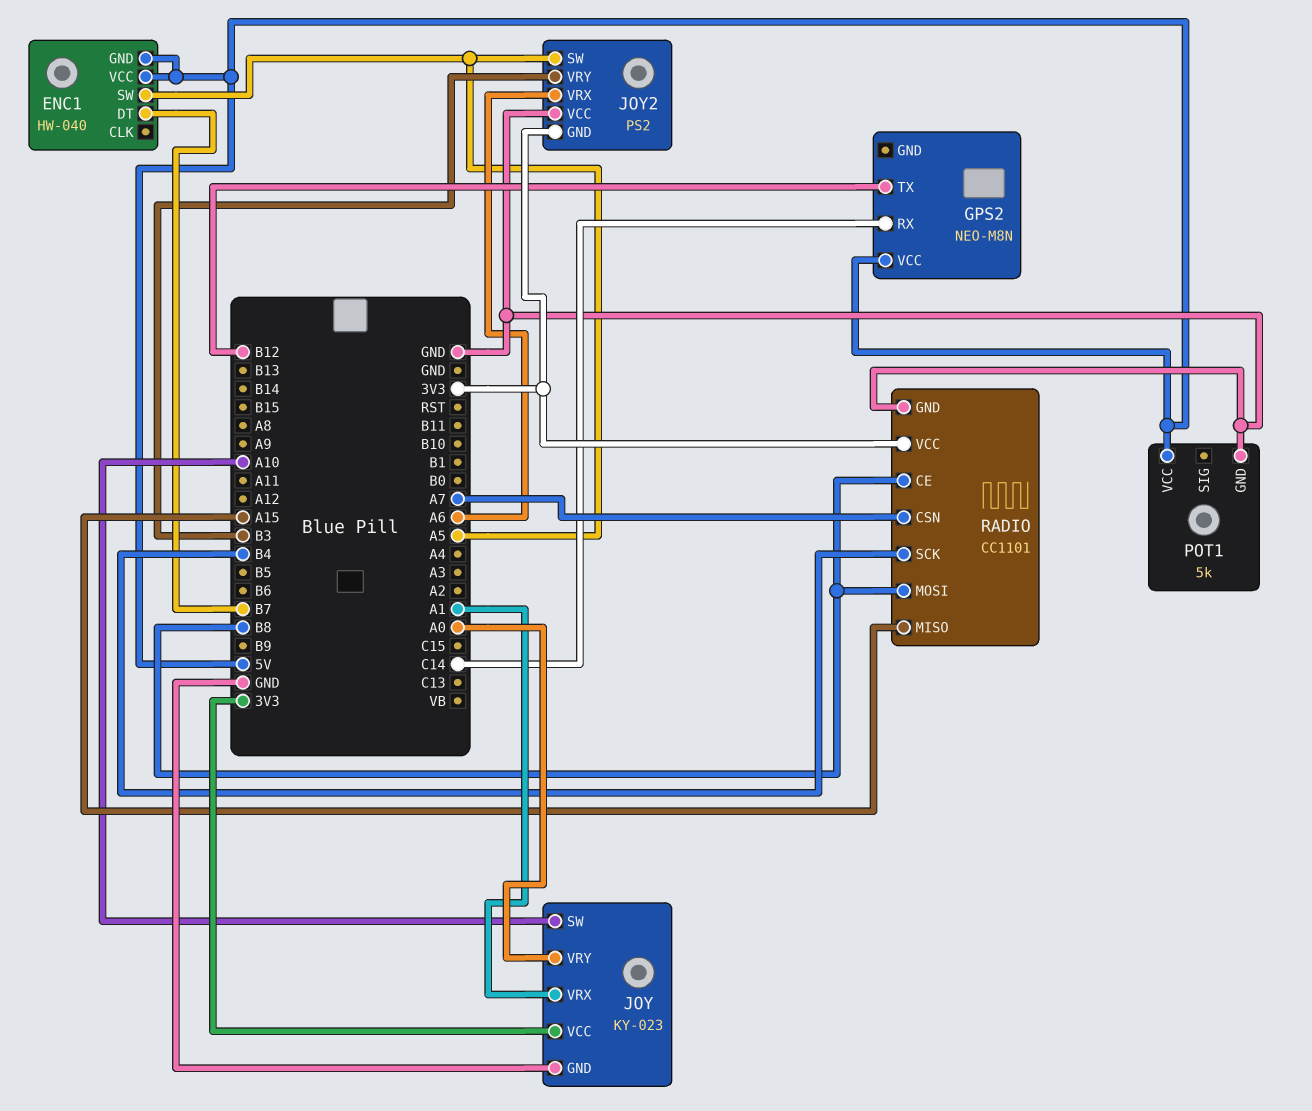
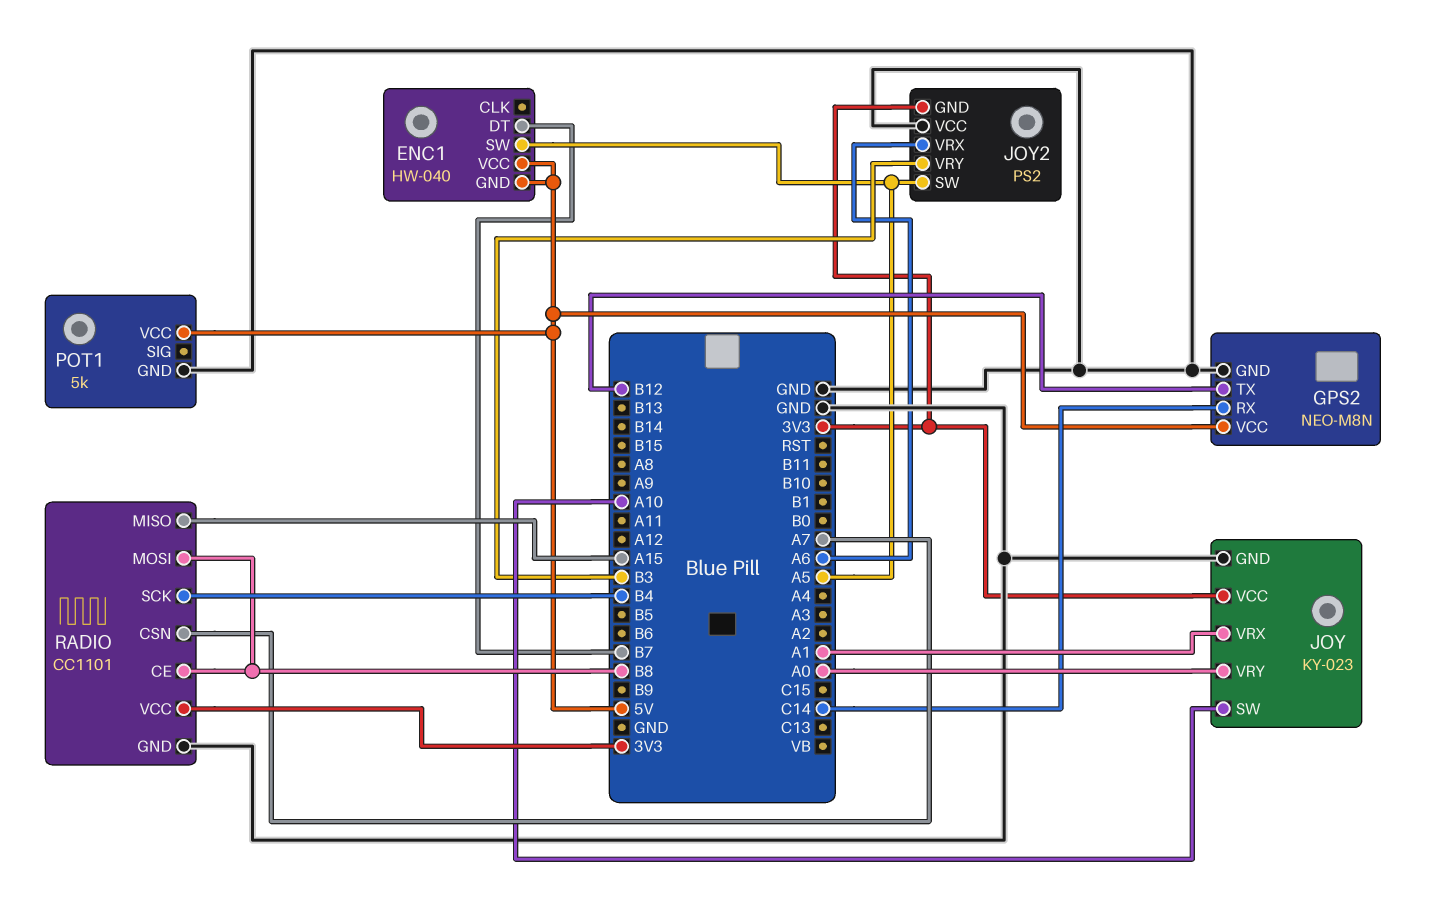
GPS2 pin GND: none -> GND

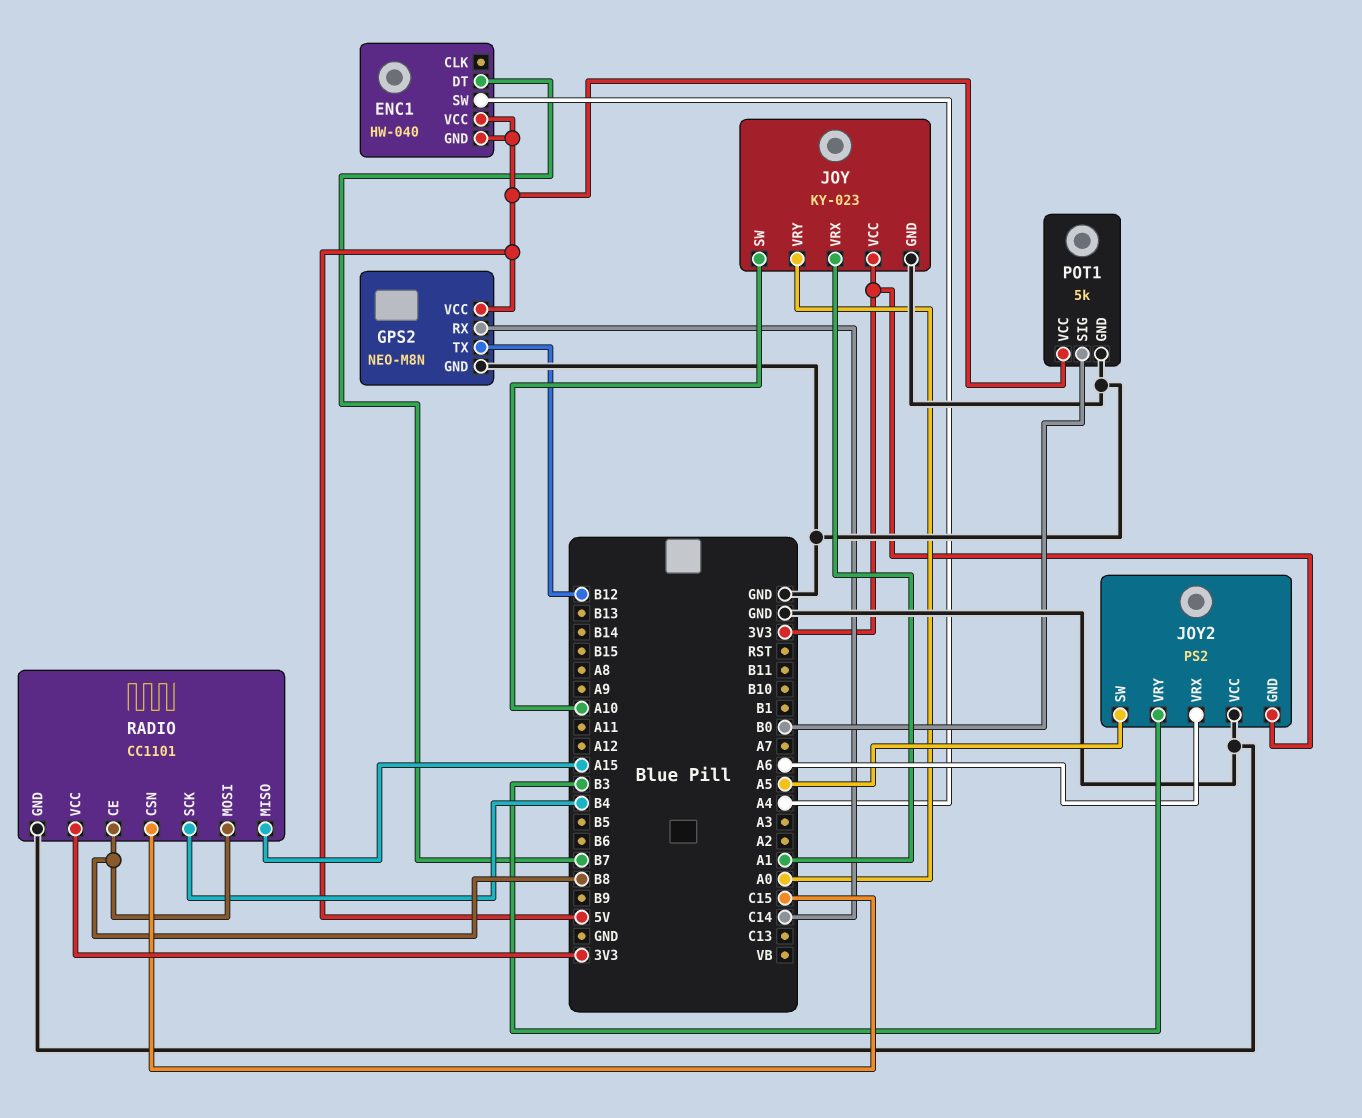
ENC1 pin SW: A5 -> A4
POT1 pin SIG: none -> B0
RADIO pin CSN: A7 -> C15

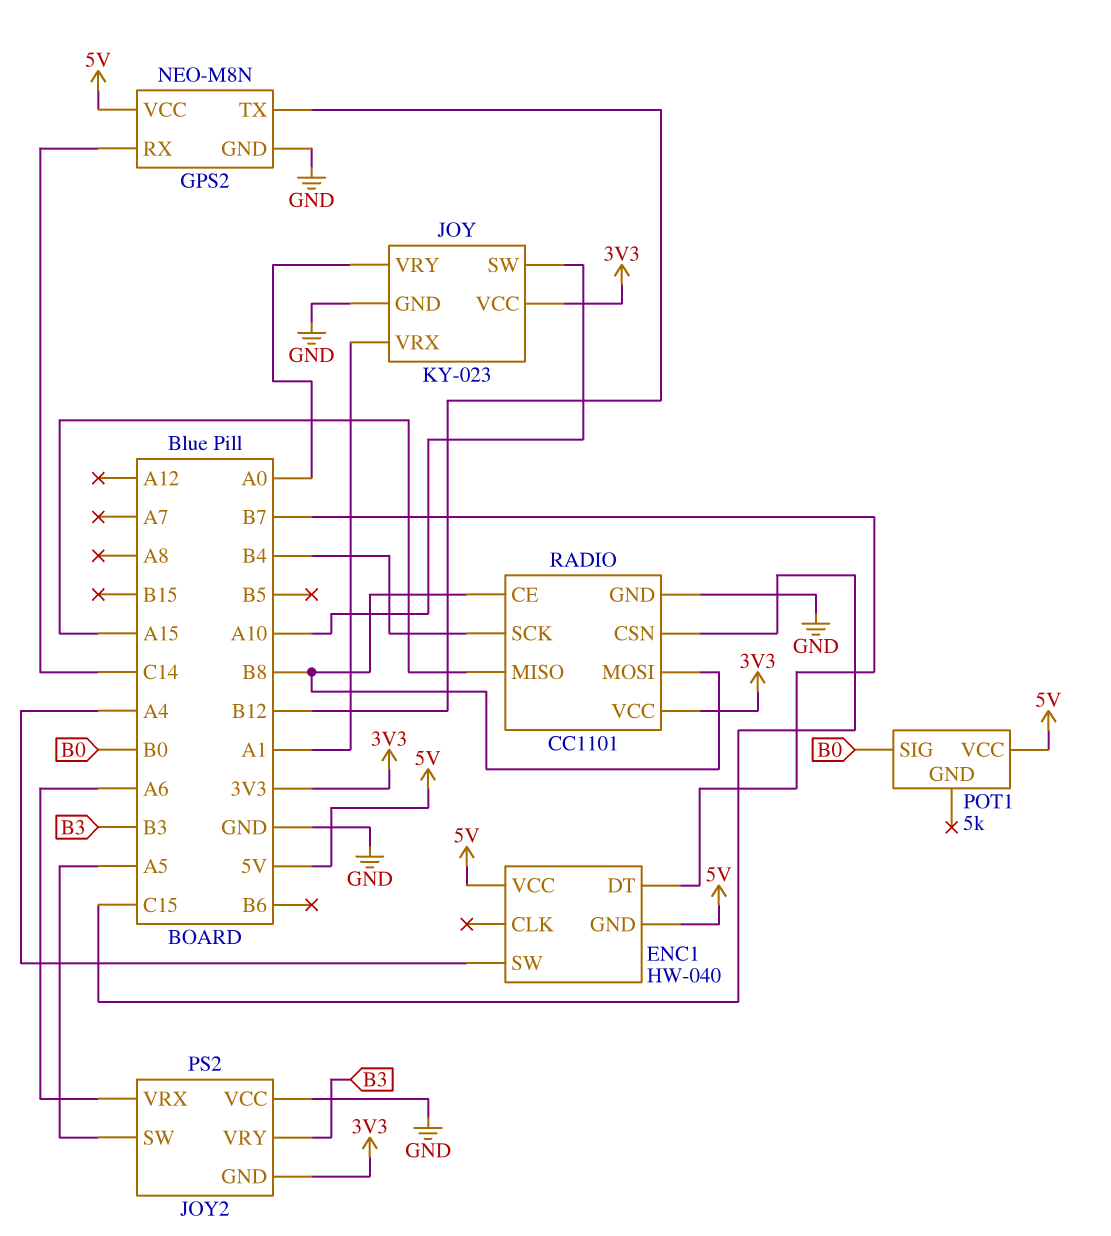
POT1 pin GND: GND -> none

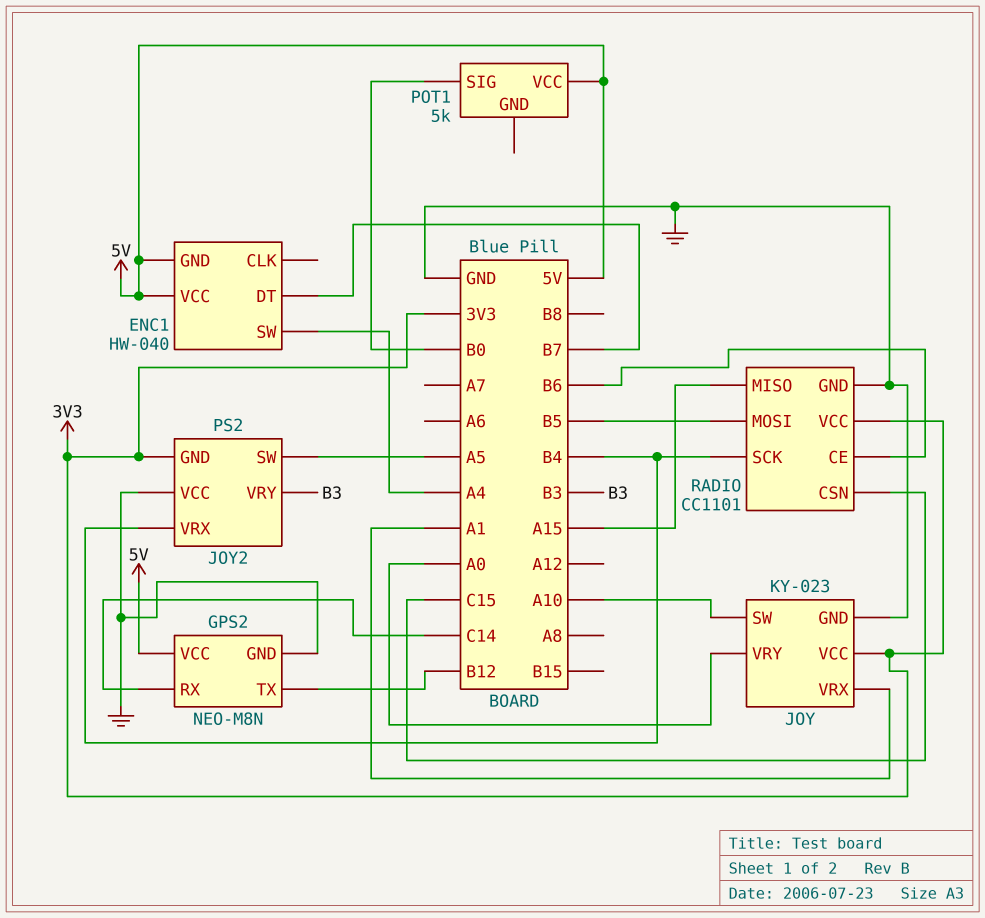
JOY2 pin VRX: A6 -> B4
RADIO pin CE: B8 -> B6
RADIO pin MOSI: B8 -> B5

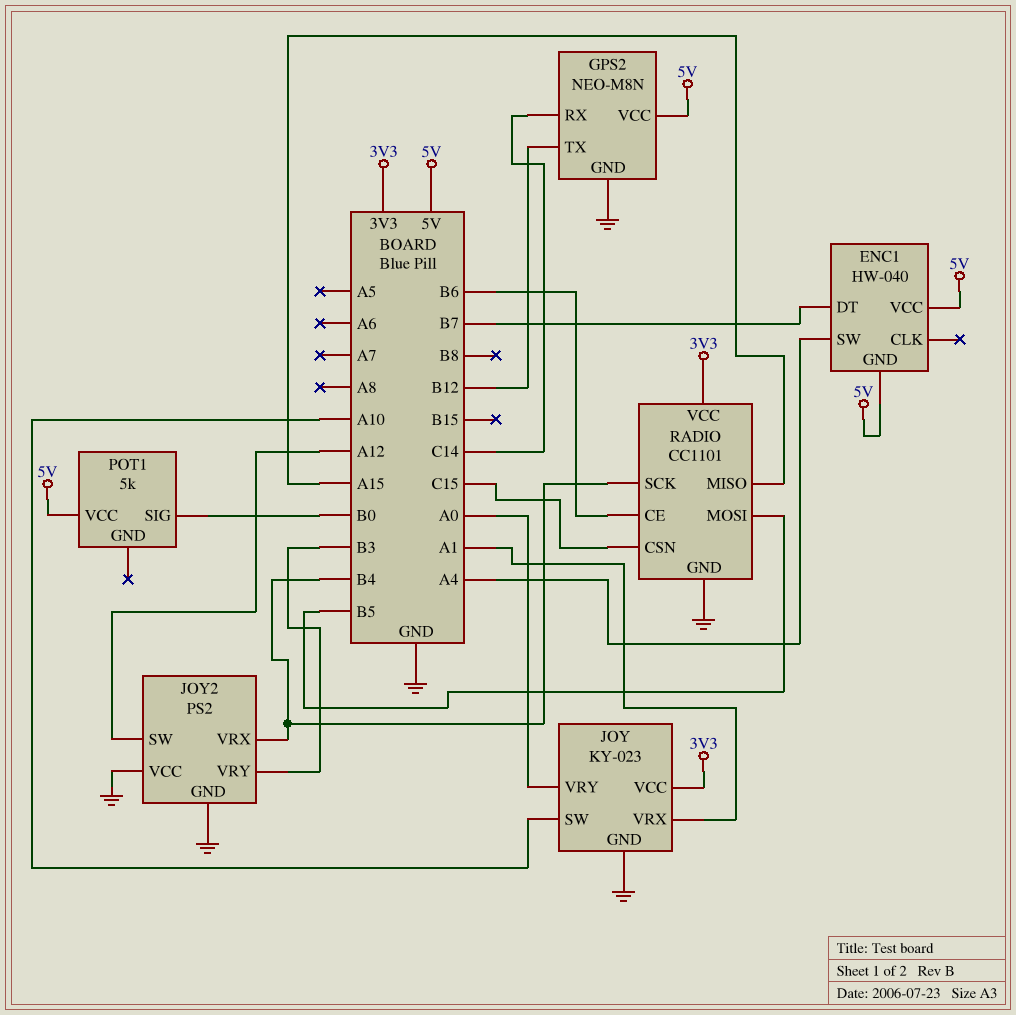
JOY2 pin GND: 3V3 -> GND
JOY2 pin SW: A5 -> A12

